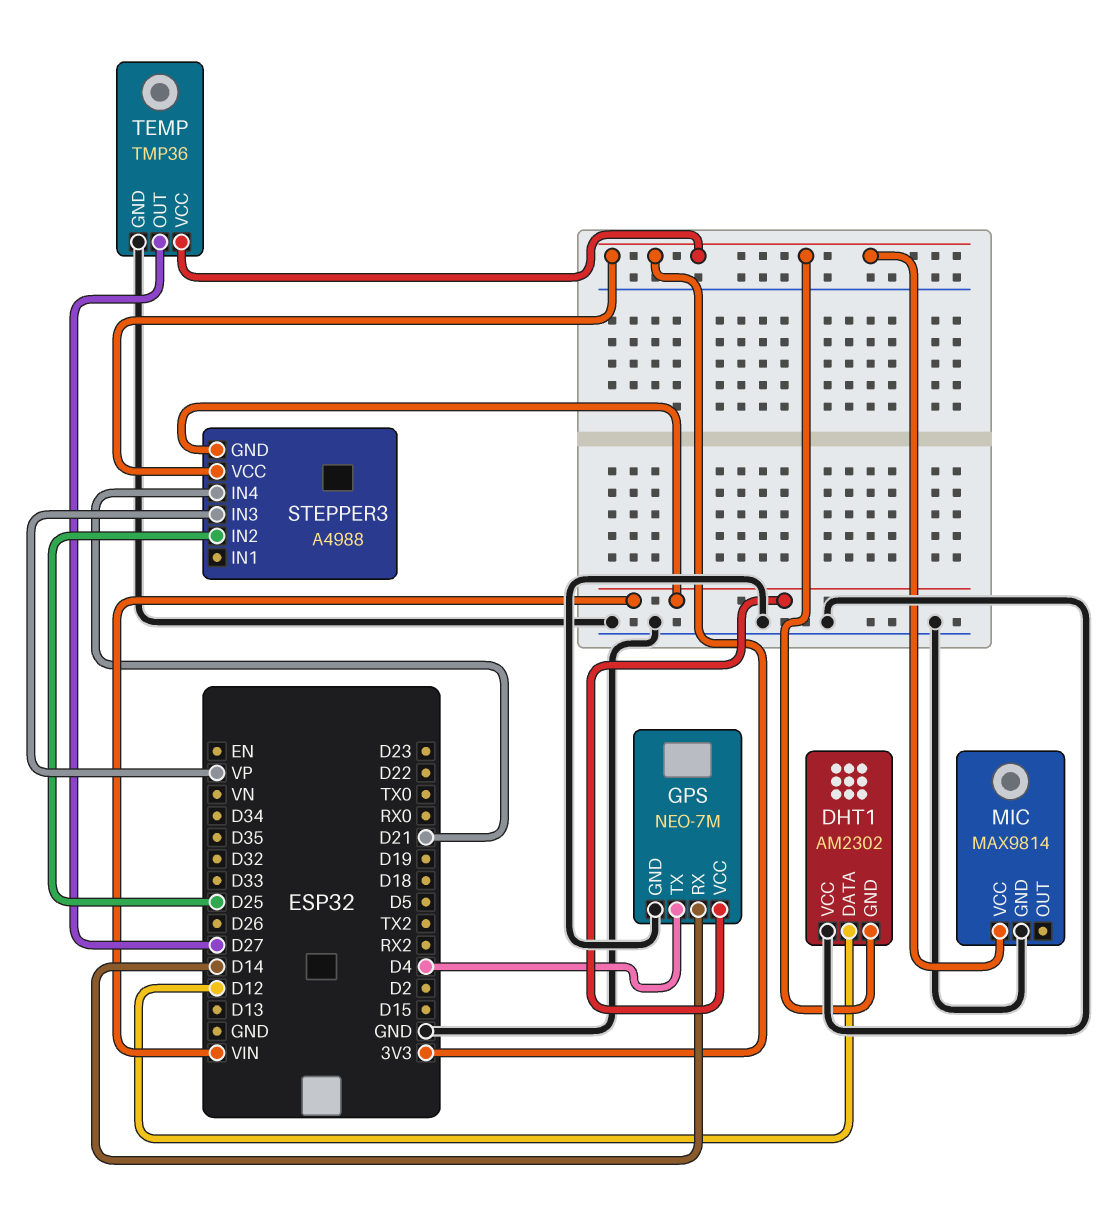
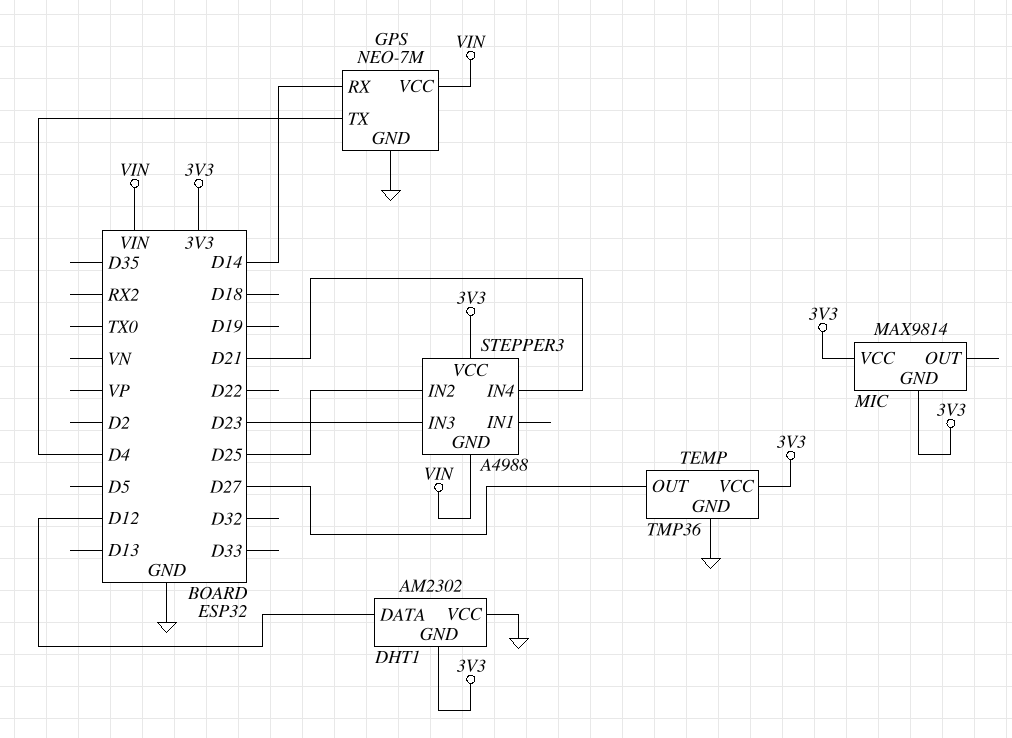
MIC pin GND: GND -> 3V3
STEPPER3 pin IN3: VP -> D23

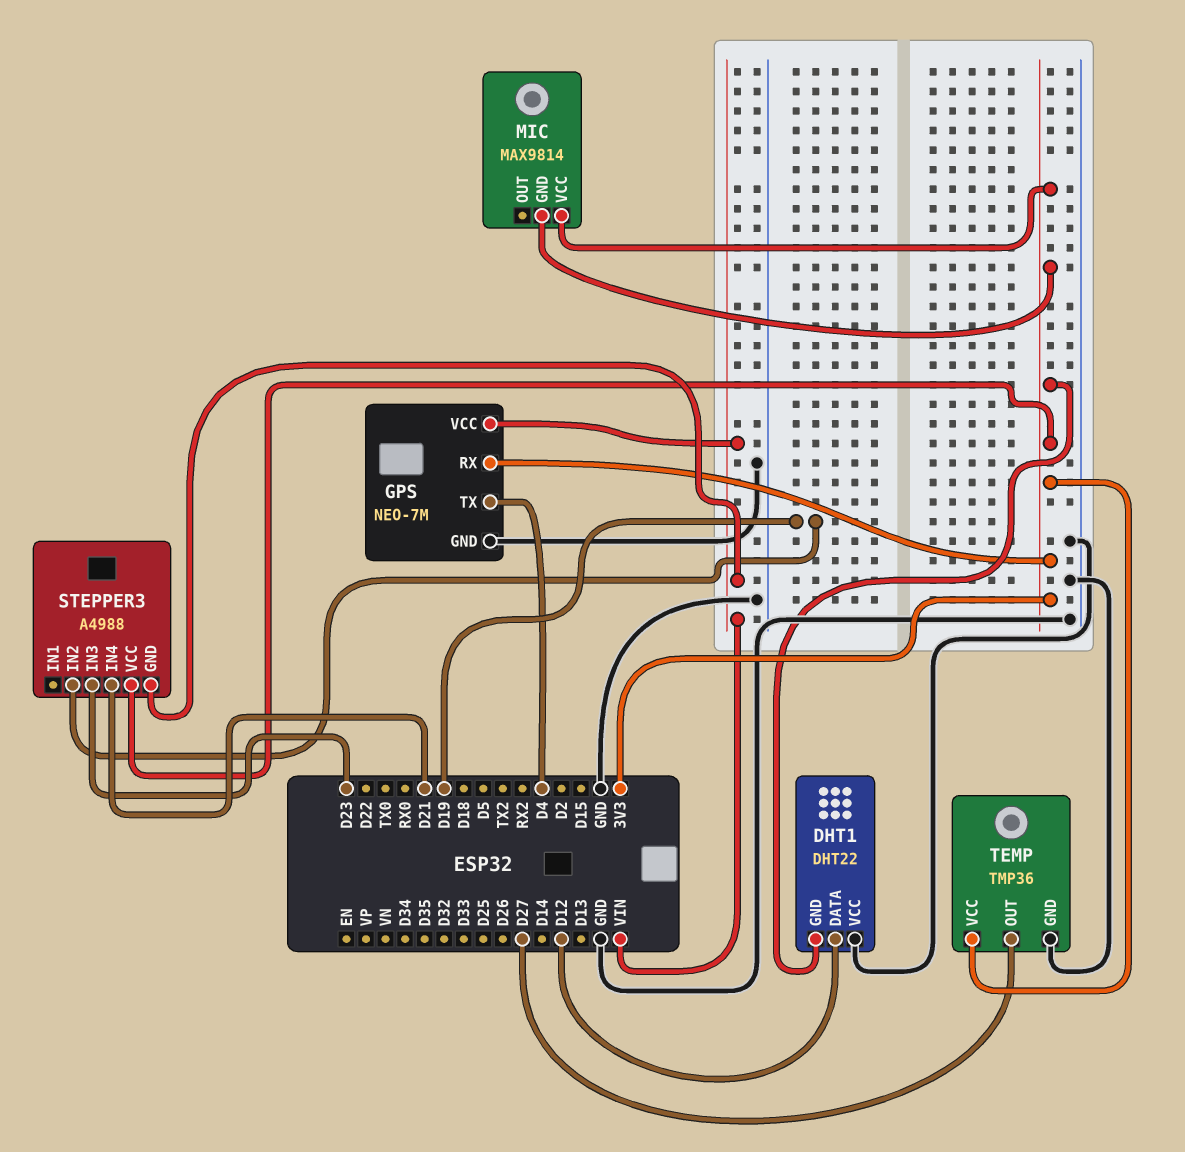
DHT1: AM2302 -> DHT22
GPS pin RX: D14 -> 3V3
STEPPER3 pin IN2: D25 -> D19

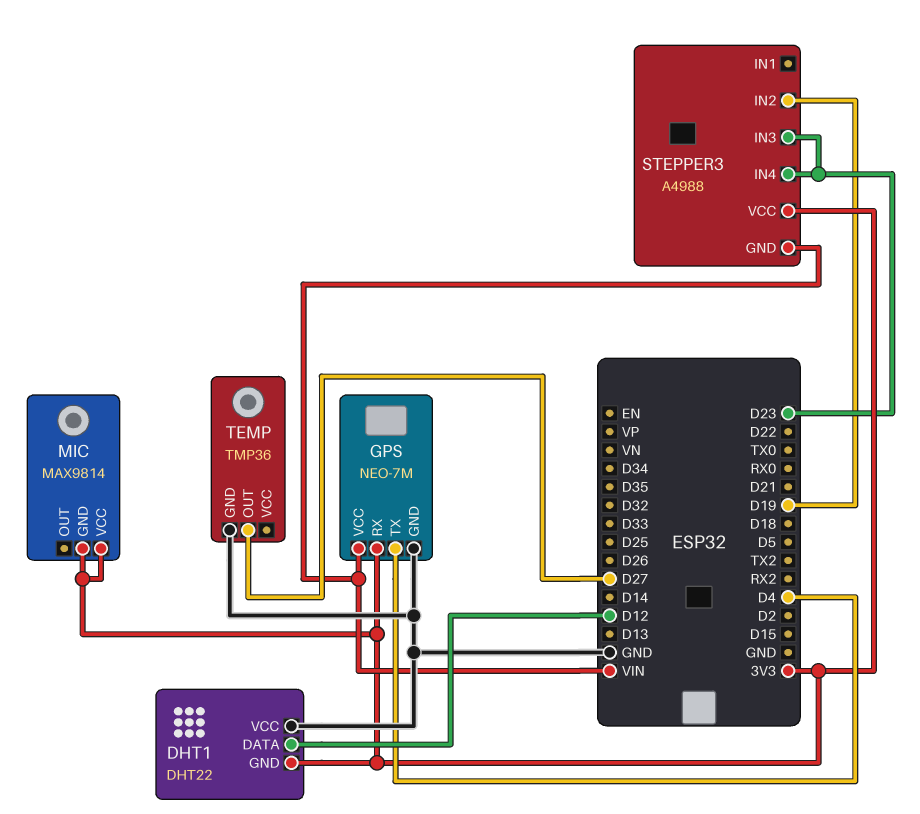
STEPPER3 pin IN4: D21 -> D23
TEMP pin VCC: 3V3 -> none

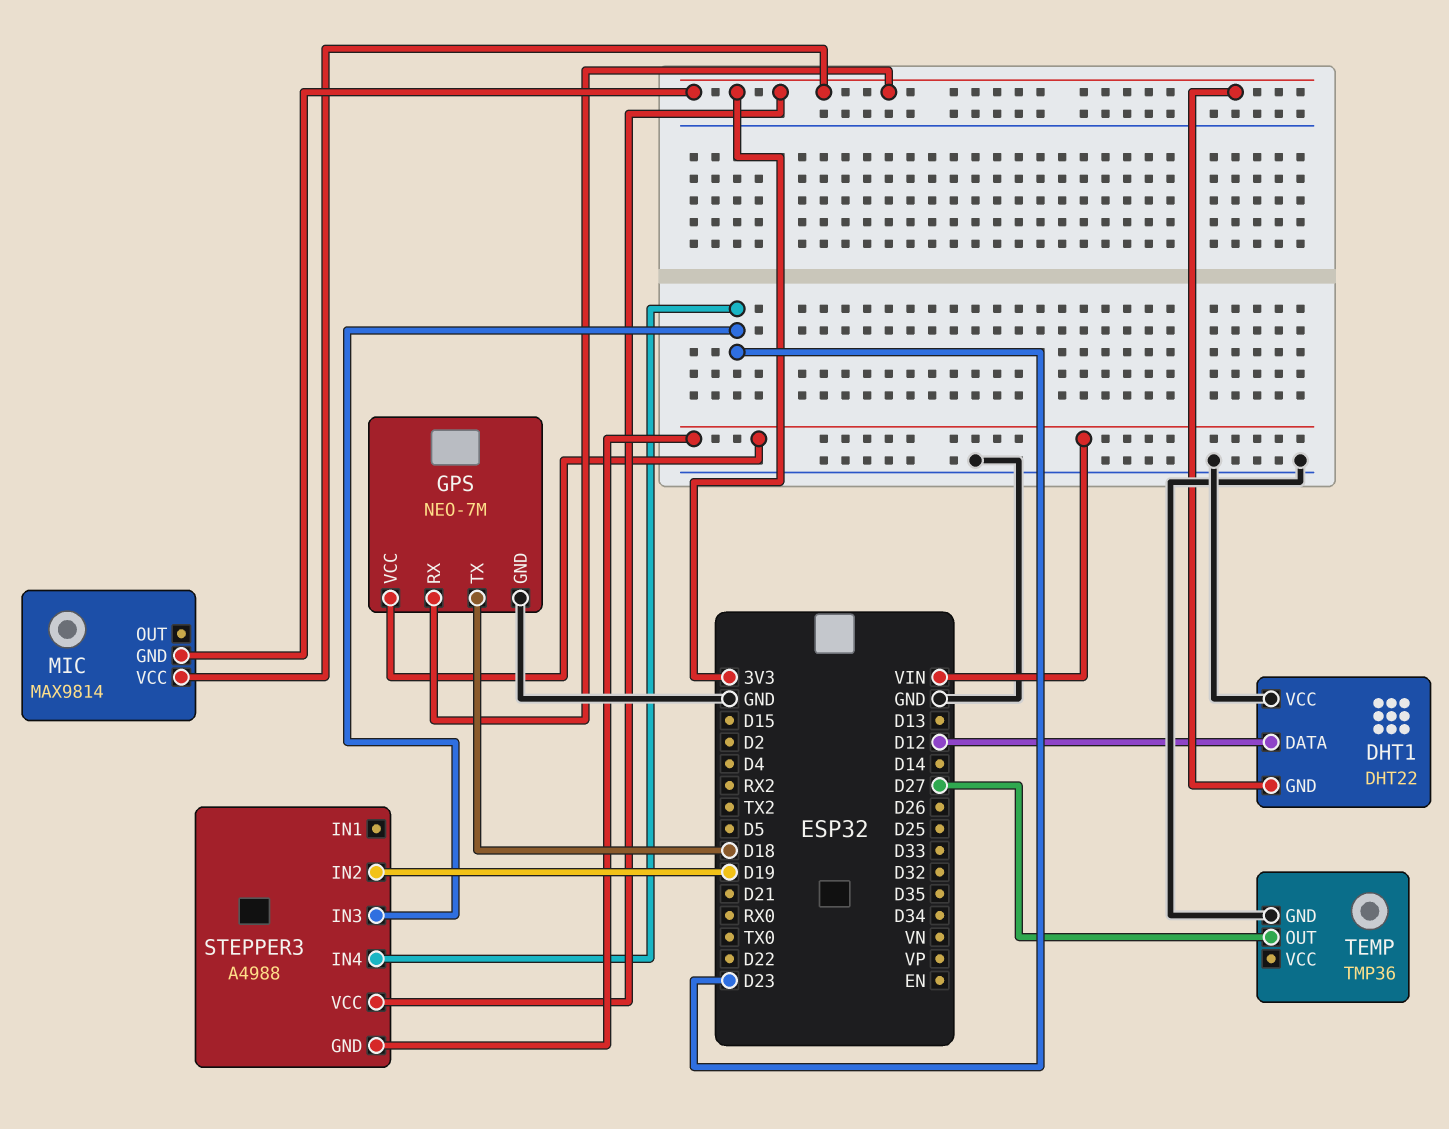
GPS pin TX: D4 -> D18

